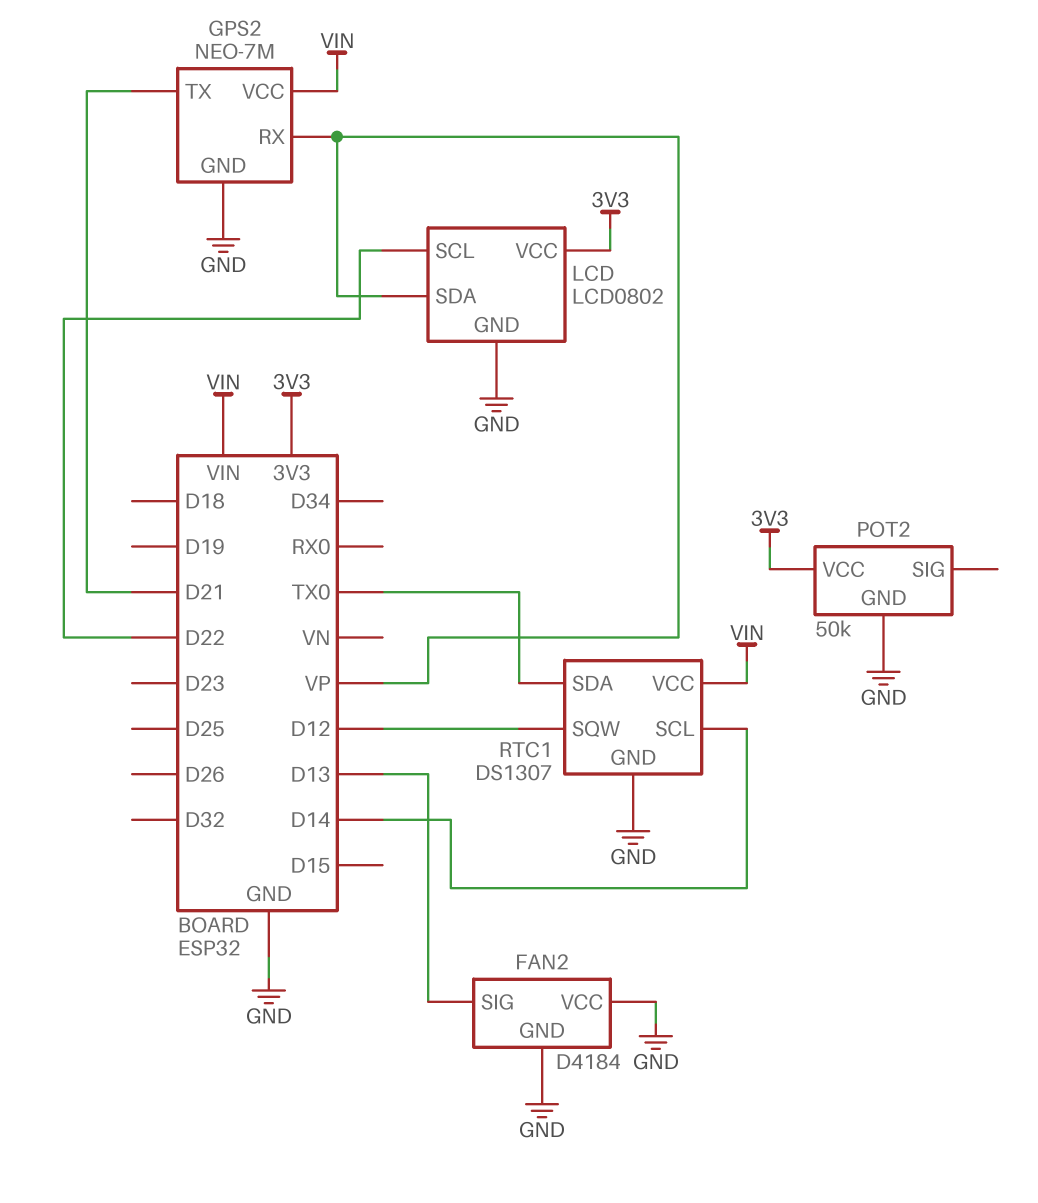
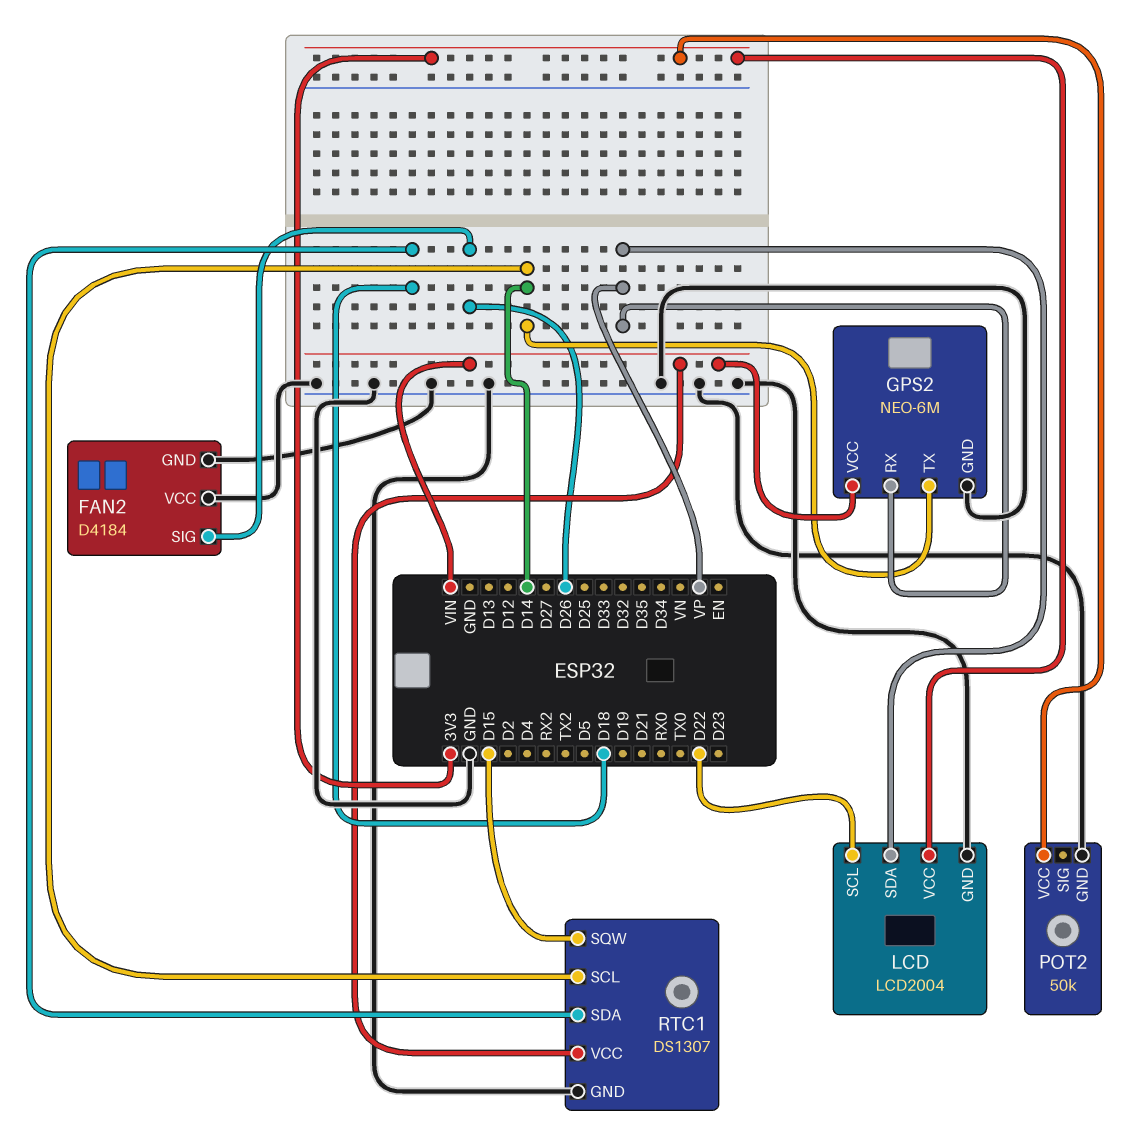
FAN2 pin SIG: D13 -> D26
GPS2: NEO-7M -> NEO-6M
GPS2 pin TX: D21 -> D14
LCD: LCD0802 -> LCD2004
RTC1 pin SDA: TX0 -> D18
RTC1 pin SQW: D12 -> D15

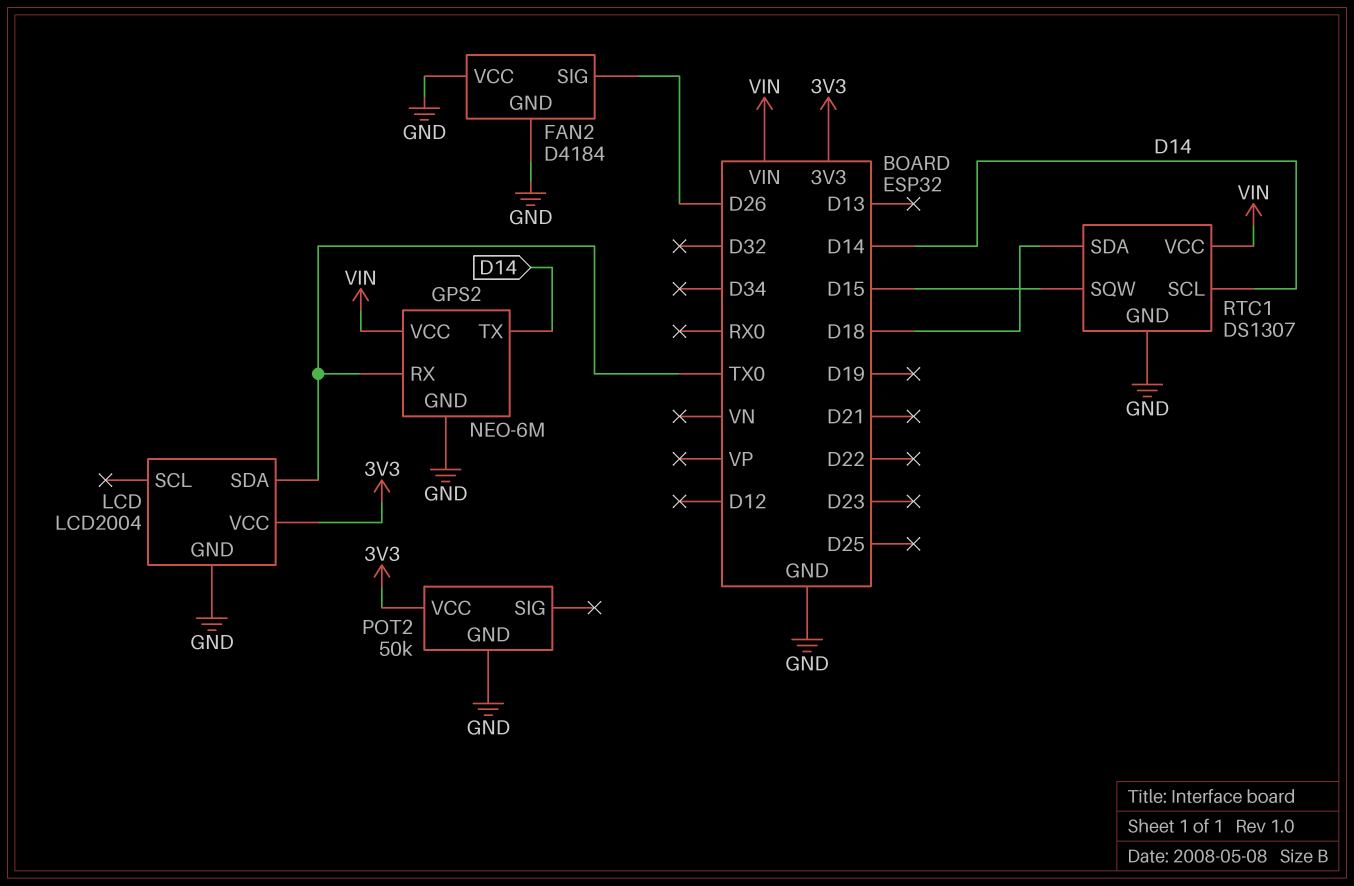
GPS2 pin RX: VP -> TX0
LCD pin SCL: D22 -> none
LCD pin SDA: VP -> TX0

